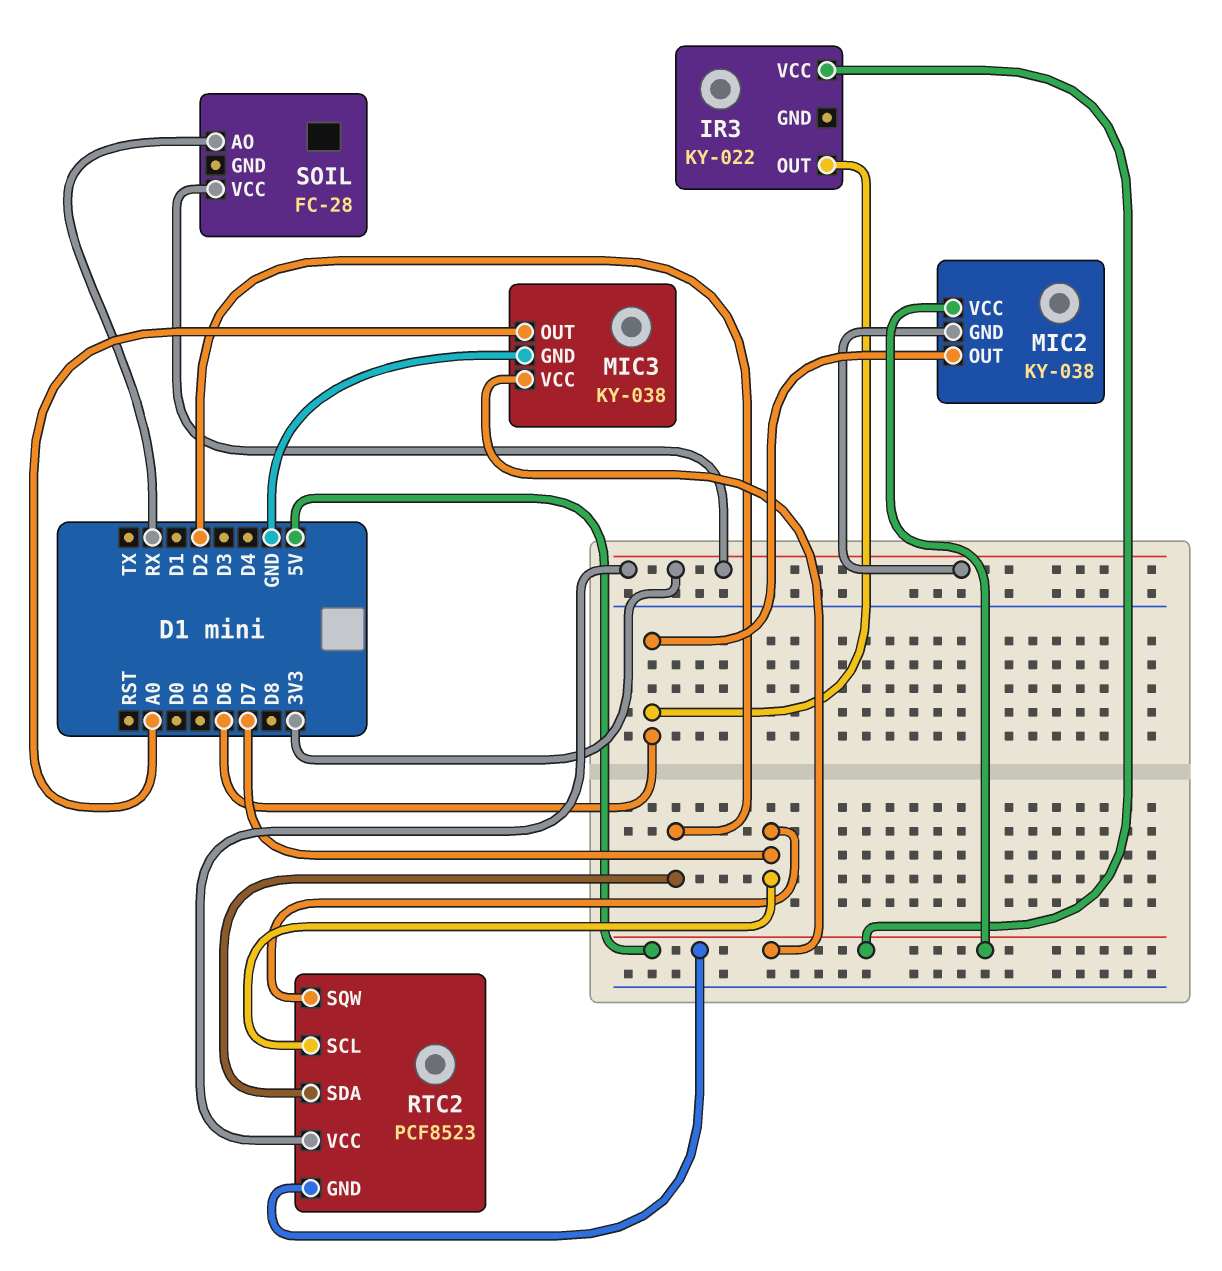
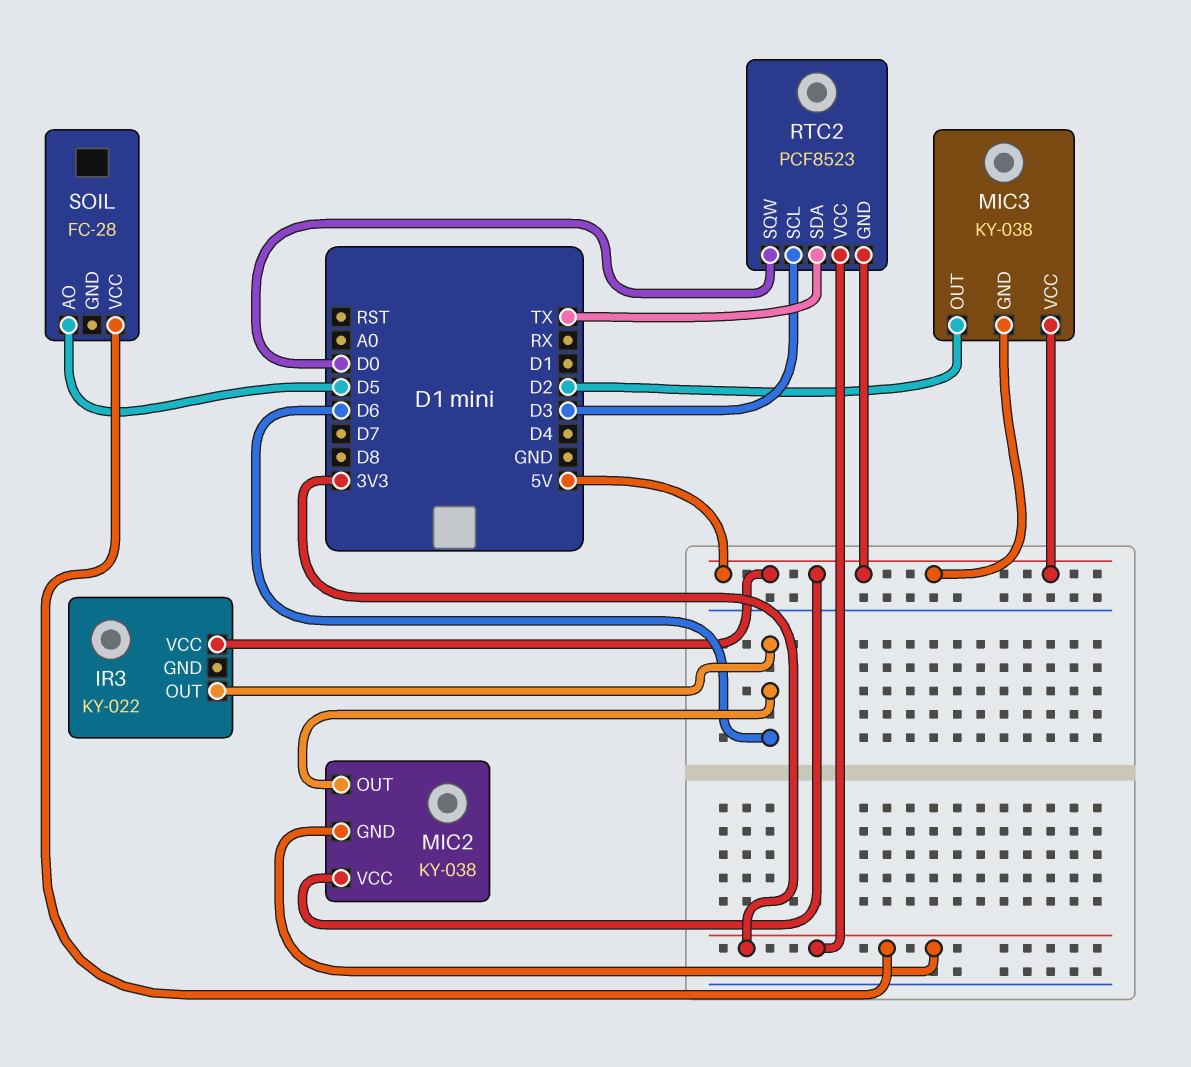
MIC3 pin GND: GND -> 5V
MIC3 pin OUT: A0 -> D2
RTC2 pin SCL: D7 -> D3
RTC2 pin SDA: D2 -> TX
RTC2 pin SQW: D7 -> D0
SOIL pin AO: RX -> D5

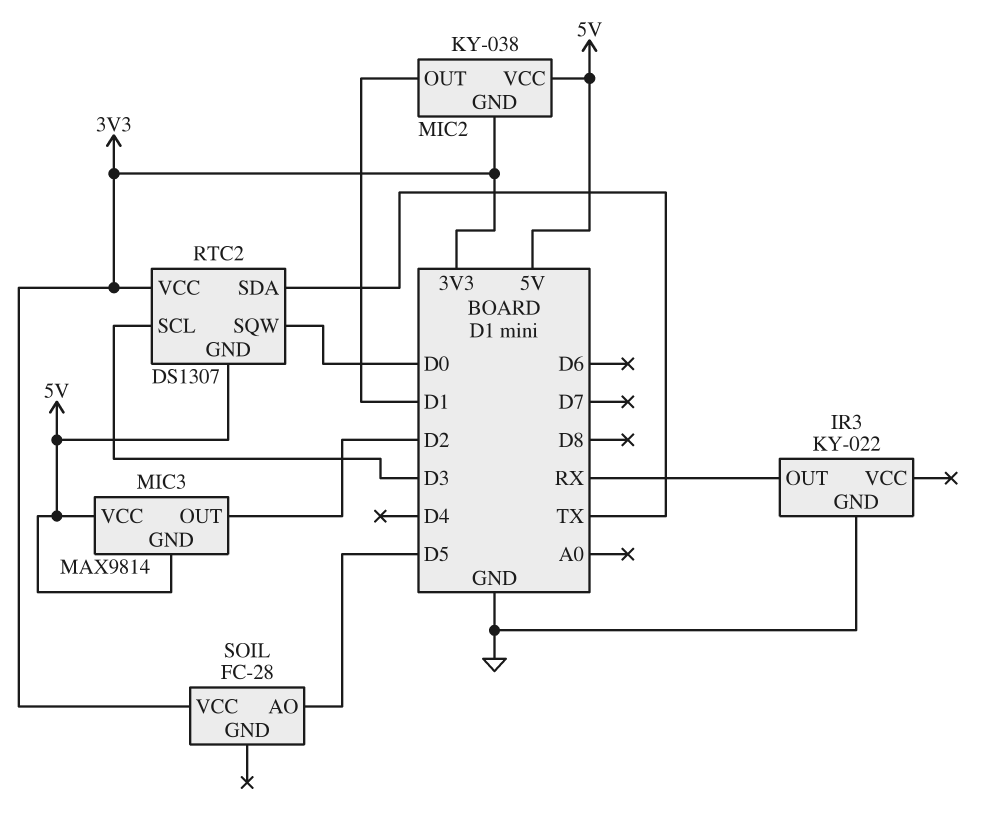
IR3 pin GND: none -> GND
IR3 pin OUT: D6 -> RX
IR3 pin VCC: 5V -> none
MIC2 pin OUT: D6 -> D1
MIC3: KY-038 -> MAX9814
RTC2: PCF8523 -> DS1307

